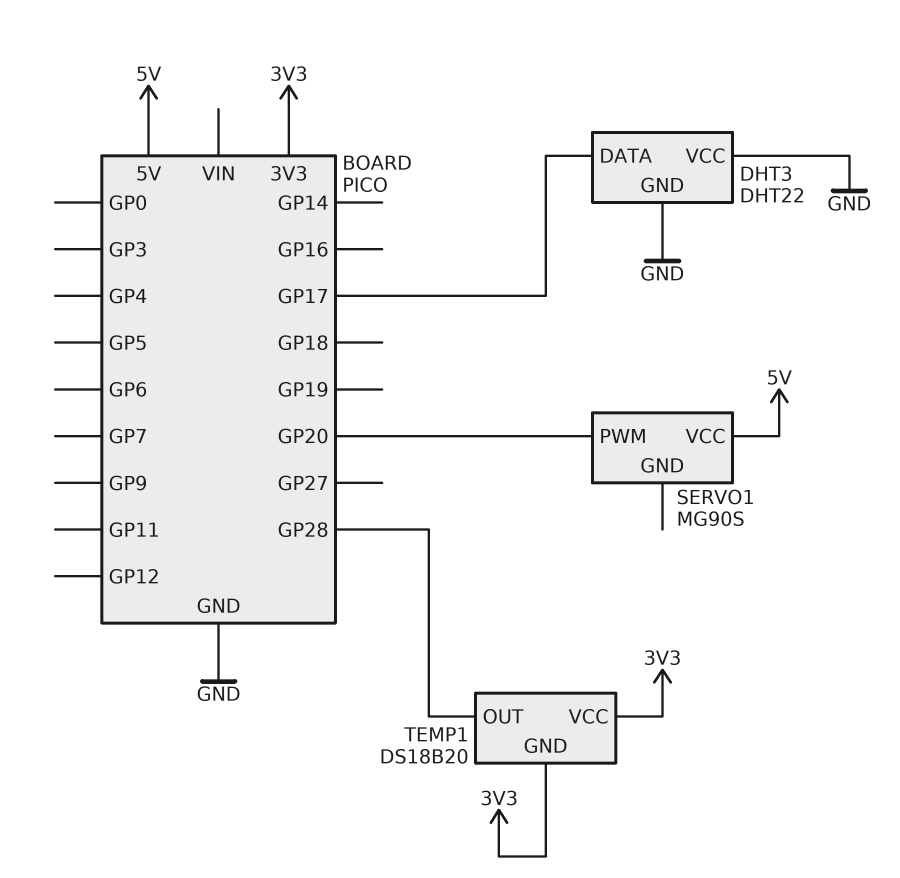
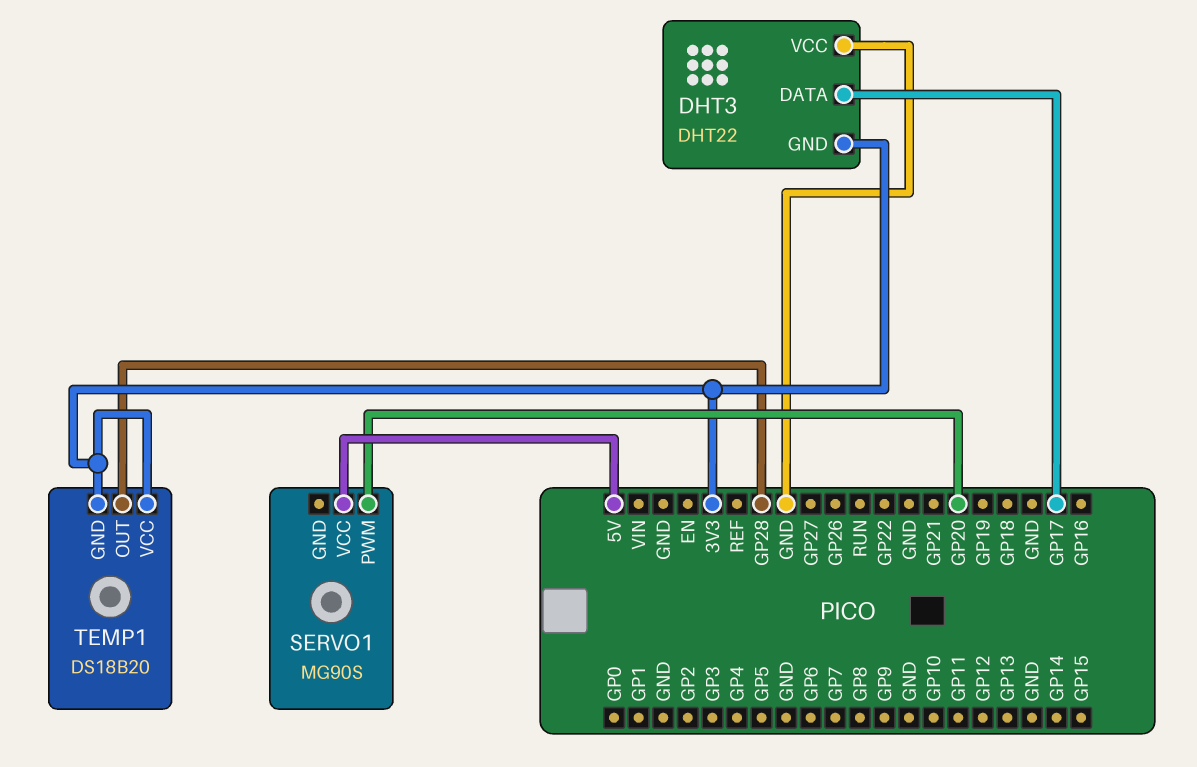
DHT3 pin GND: GND -> 3V3

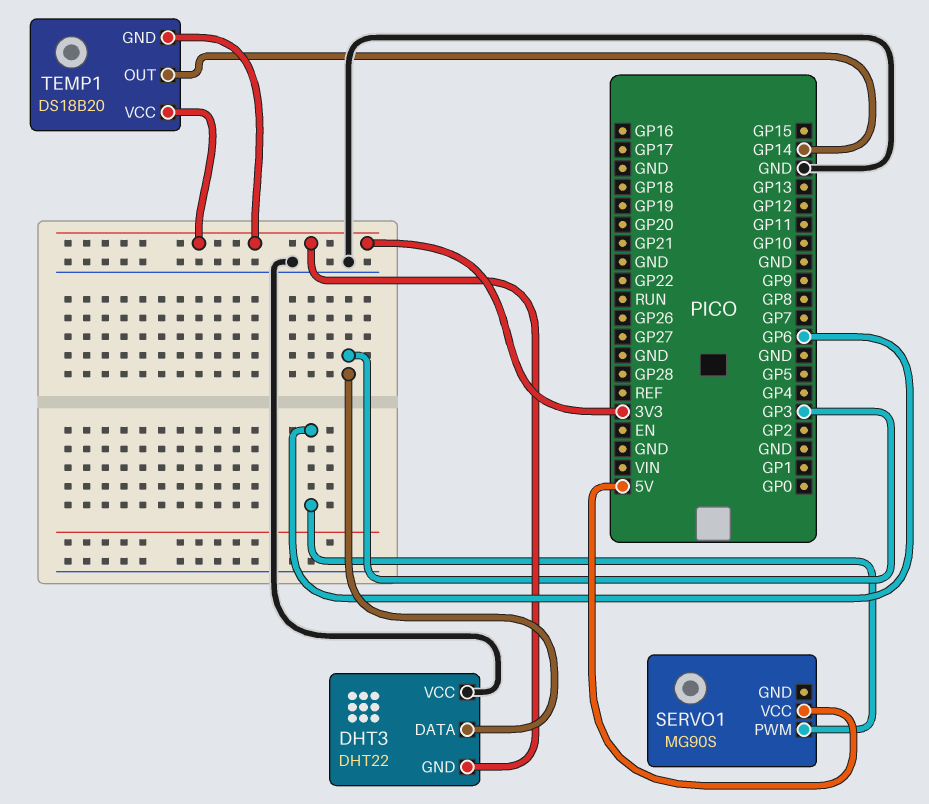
DHT3 pin DATA: GP17 -> GP3
SERVO1 pin PWM: GP20 -> GP6
TEMP1 pin OUT: GP28 -> GP14

